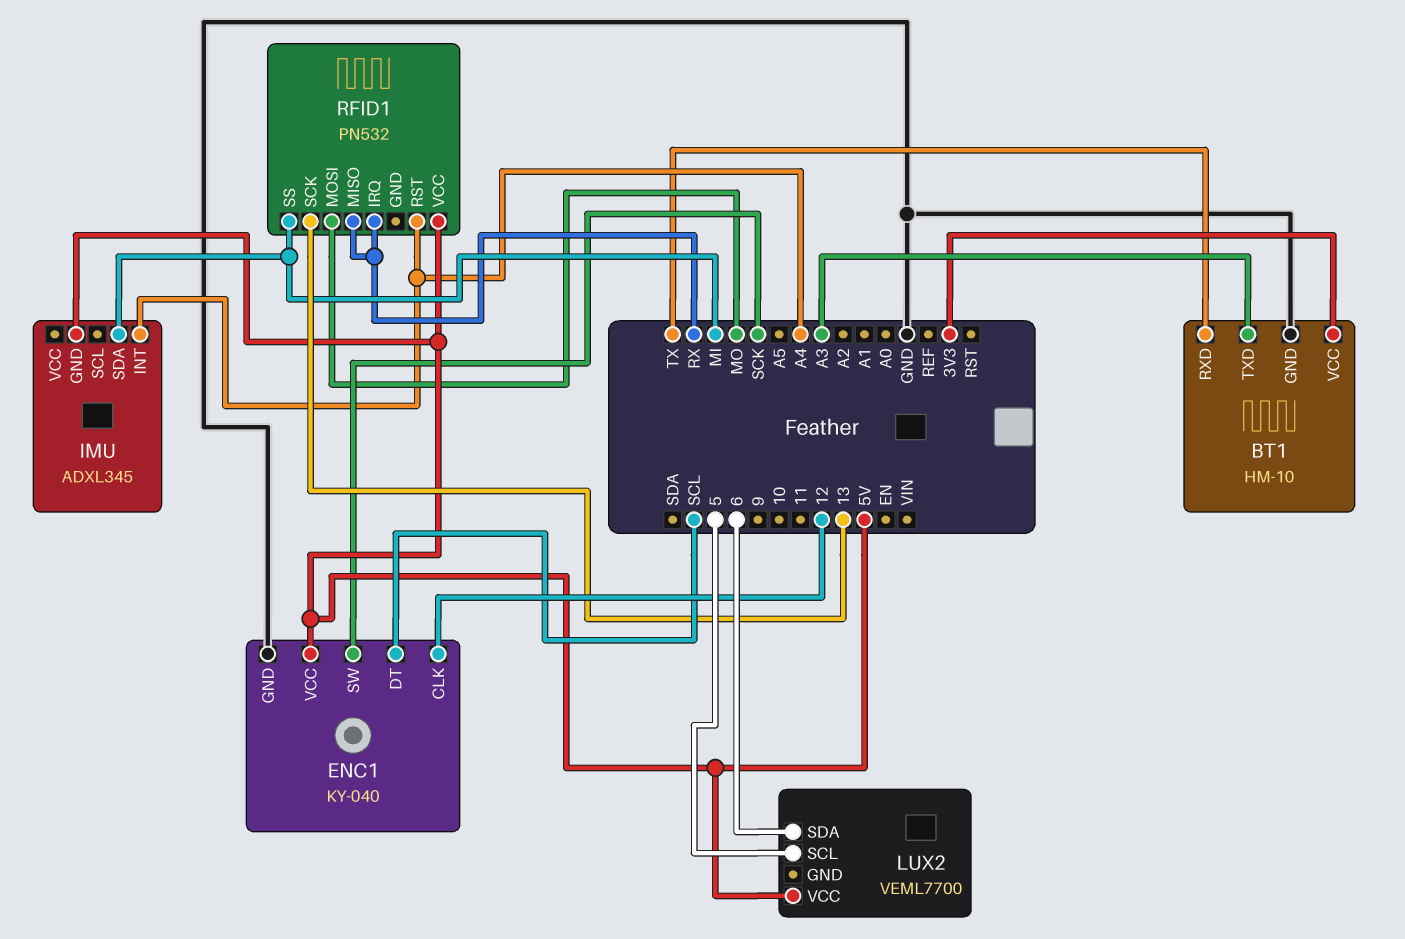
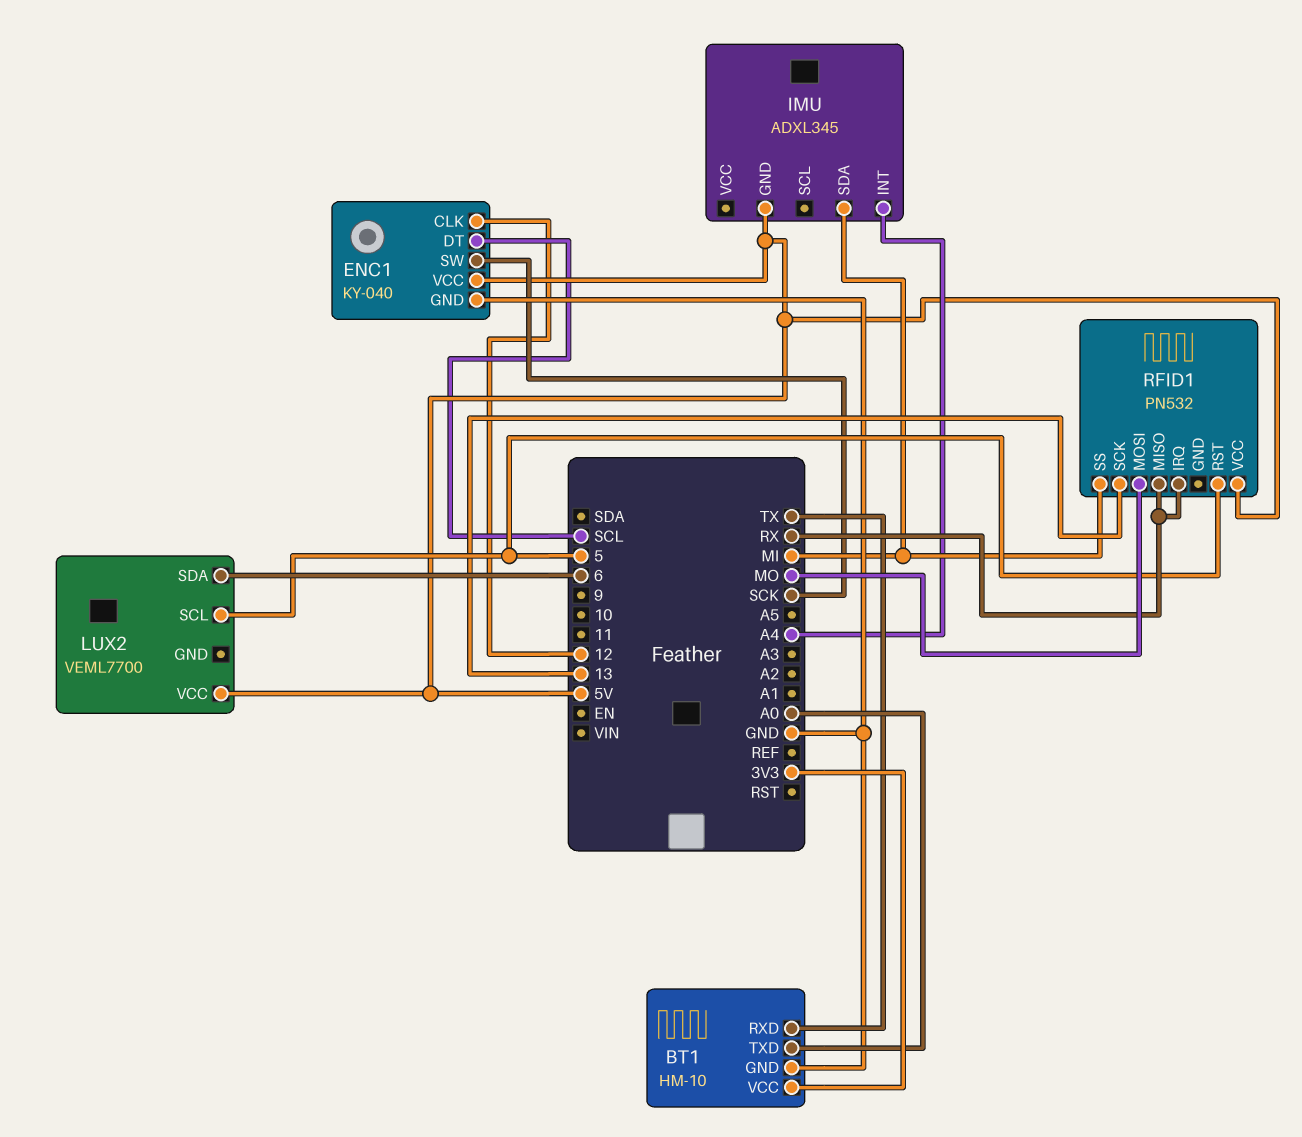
BT1 pin TXD: A3 -> A0
RFID1 pin RST: A4 -> 5

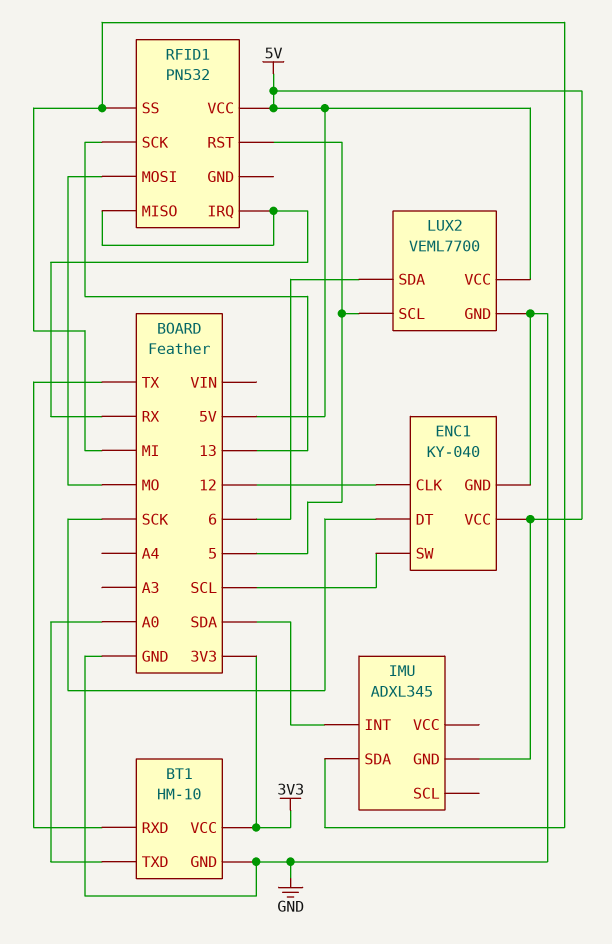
ENC1 pin DT: SCL -> SCK
ENC1 pin SW: SCK -> SCL
IMU pin INT: A4 -> SDA
LUX2 pin GND: none -> GND

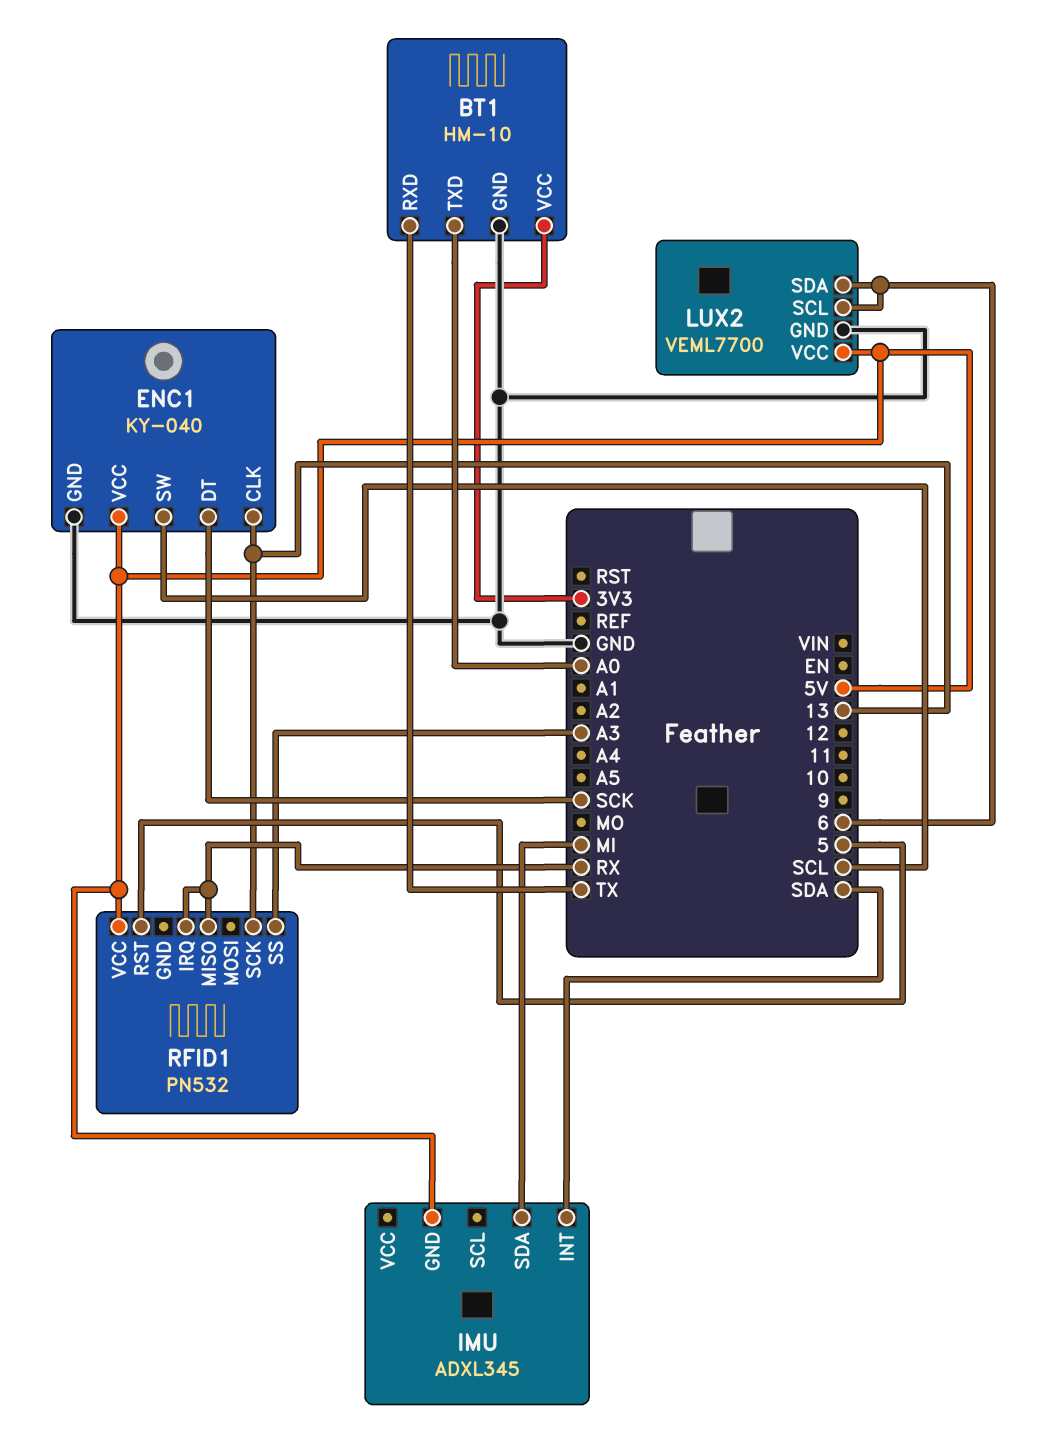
ENC1 pin CLK: 12 -> 13
LUX2 pin SCL: 5 -> 6
RFID1 pin MOSI: MO -> none
RFID1 pin SS: MI -> A3

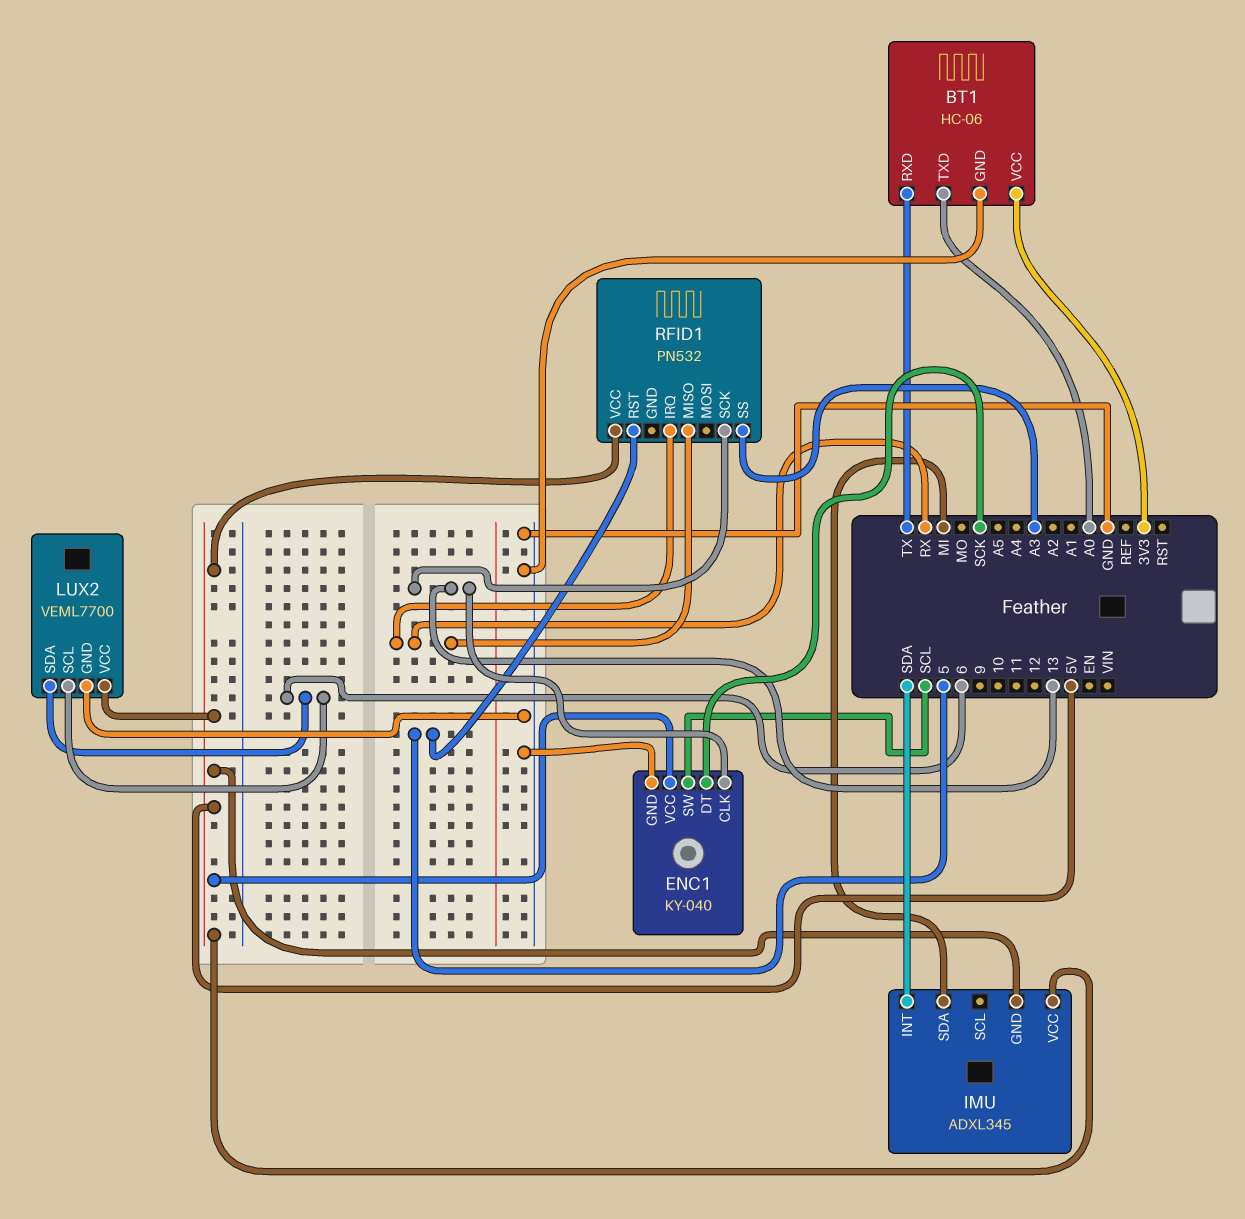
BT1: HM-10 -> HC-06
IMU pin VCC: none -> 5V

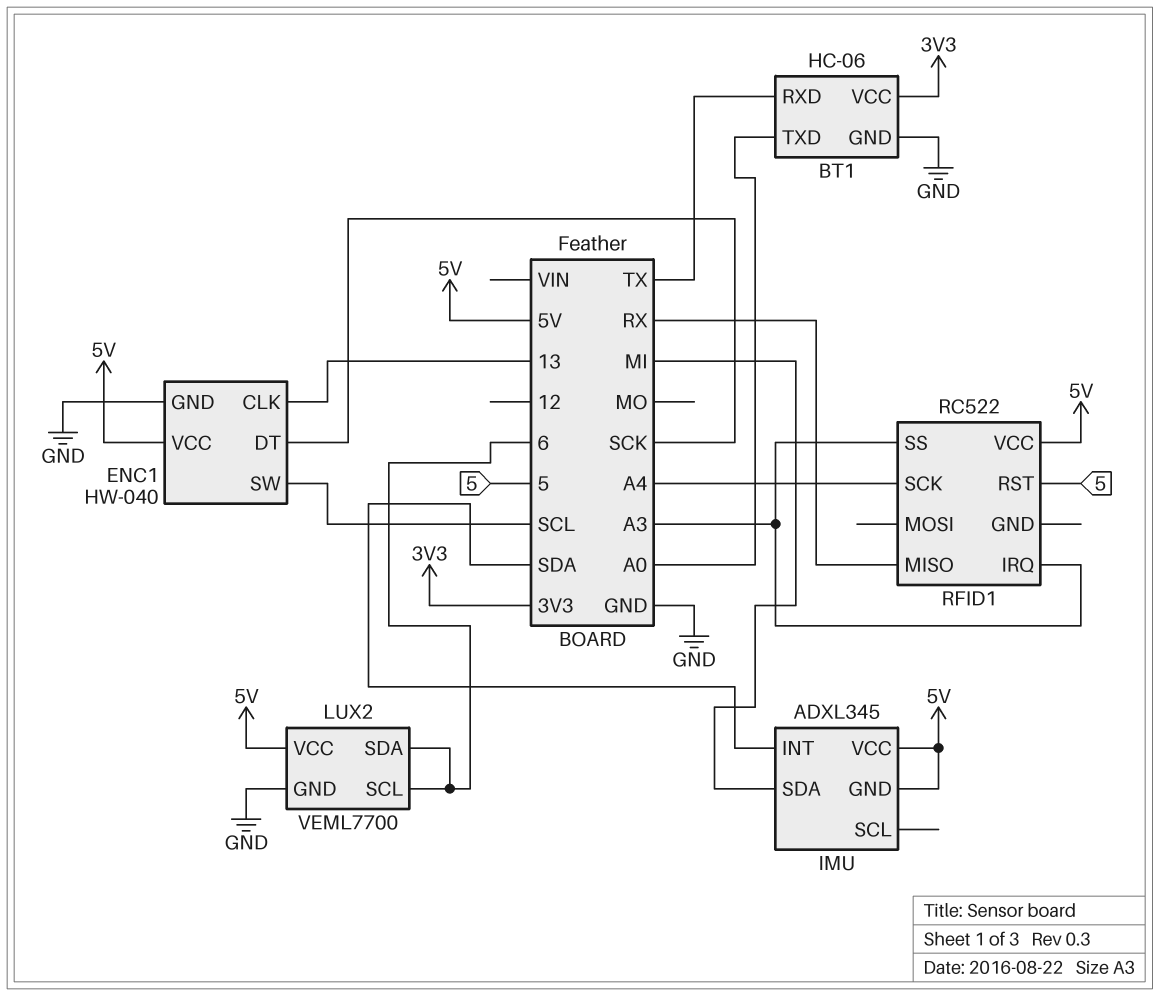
ENC1: KY-040 -> HW-040
RFID1: PN532 -> RC522
RFID1 pin IRQ: RX -> A3
RFID1 pin SCK: 13 -> A4

